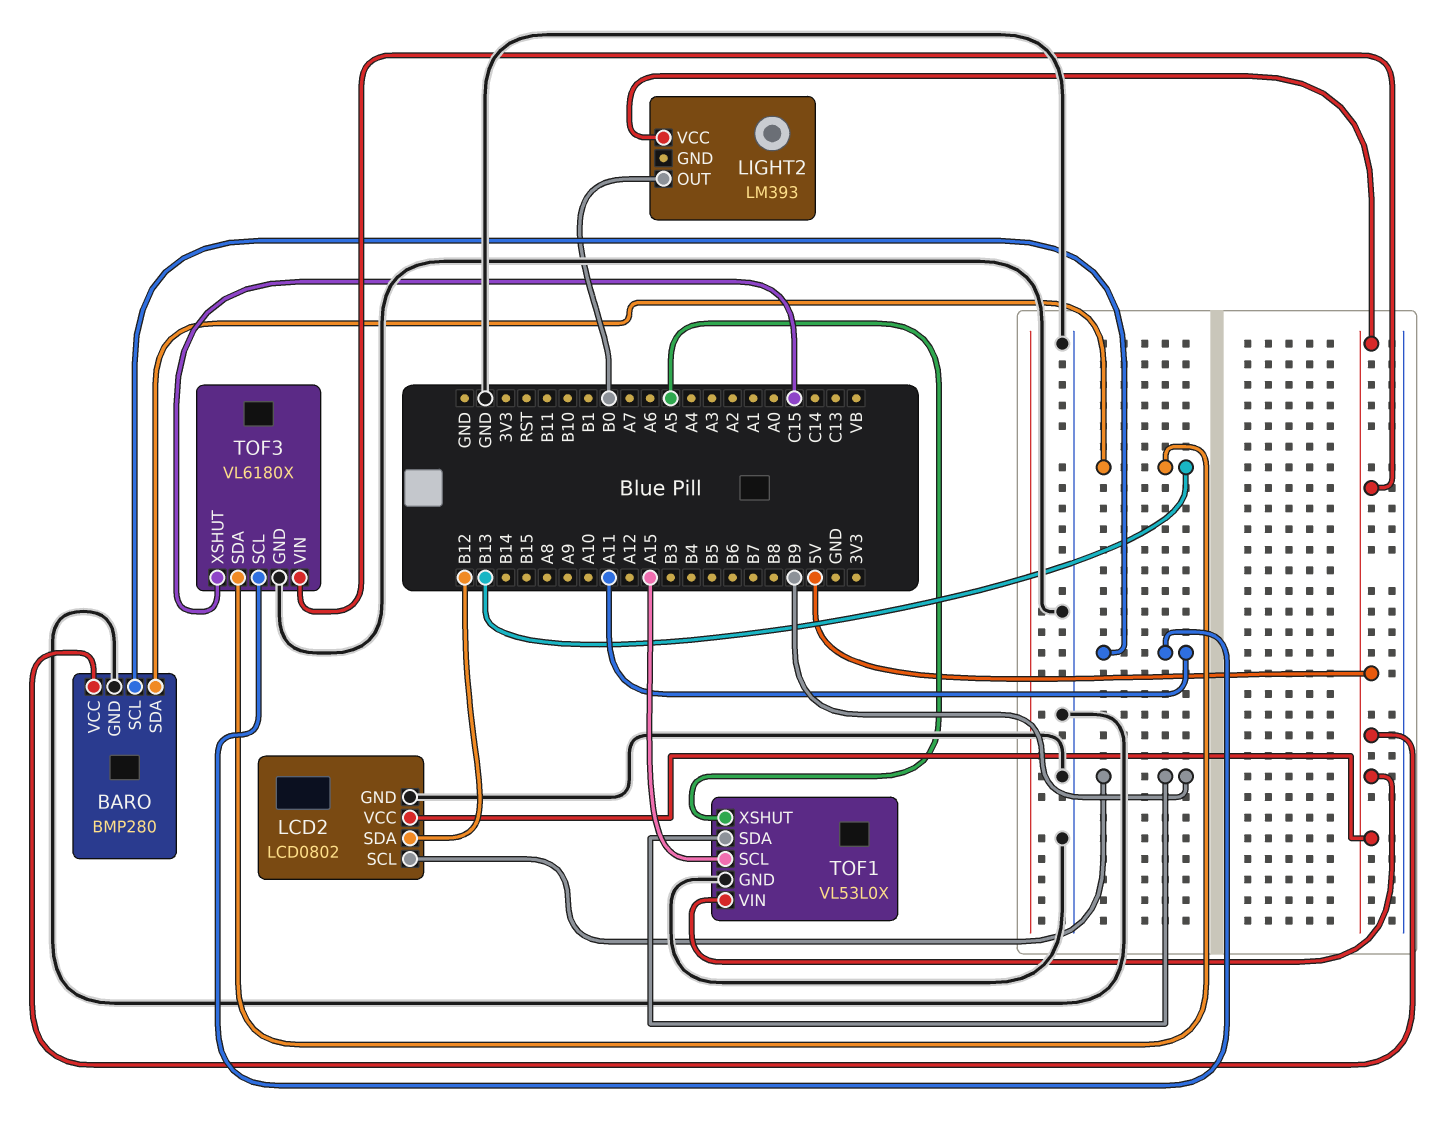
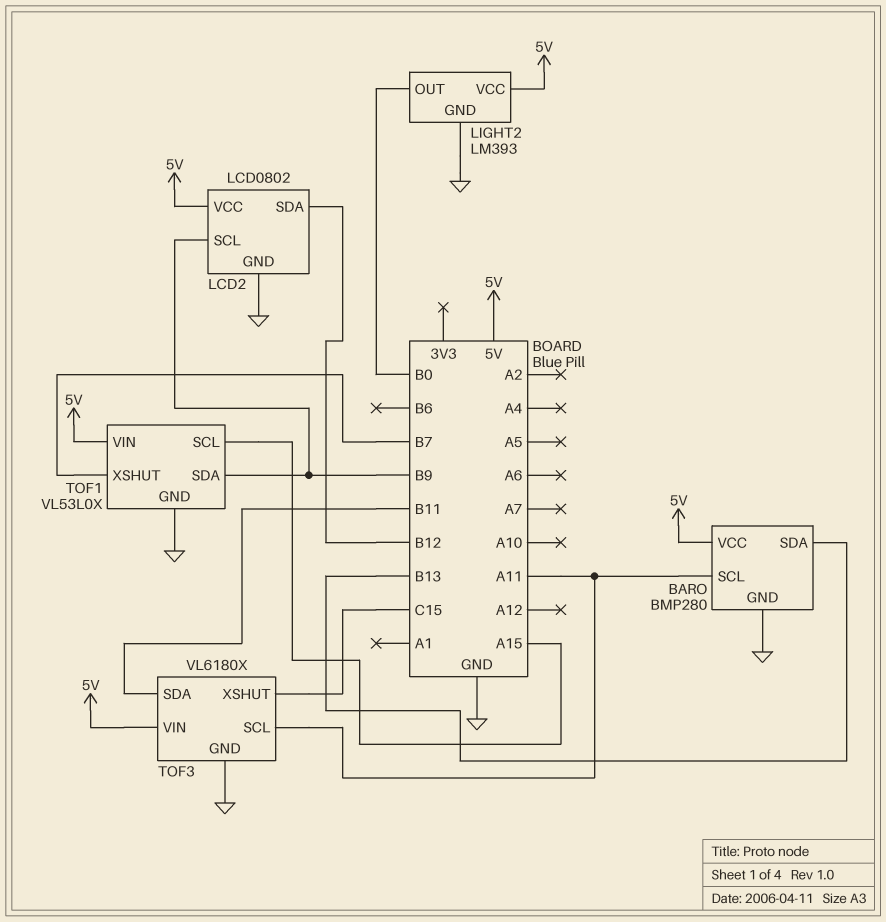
LIGHT2 pin GND: none -> GND
TOF1 pin XSHUT: A5 -> B7
TOF3 pin SDA: B13 -> B11

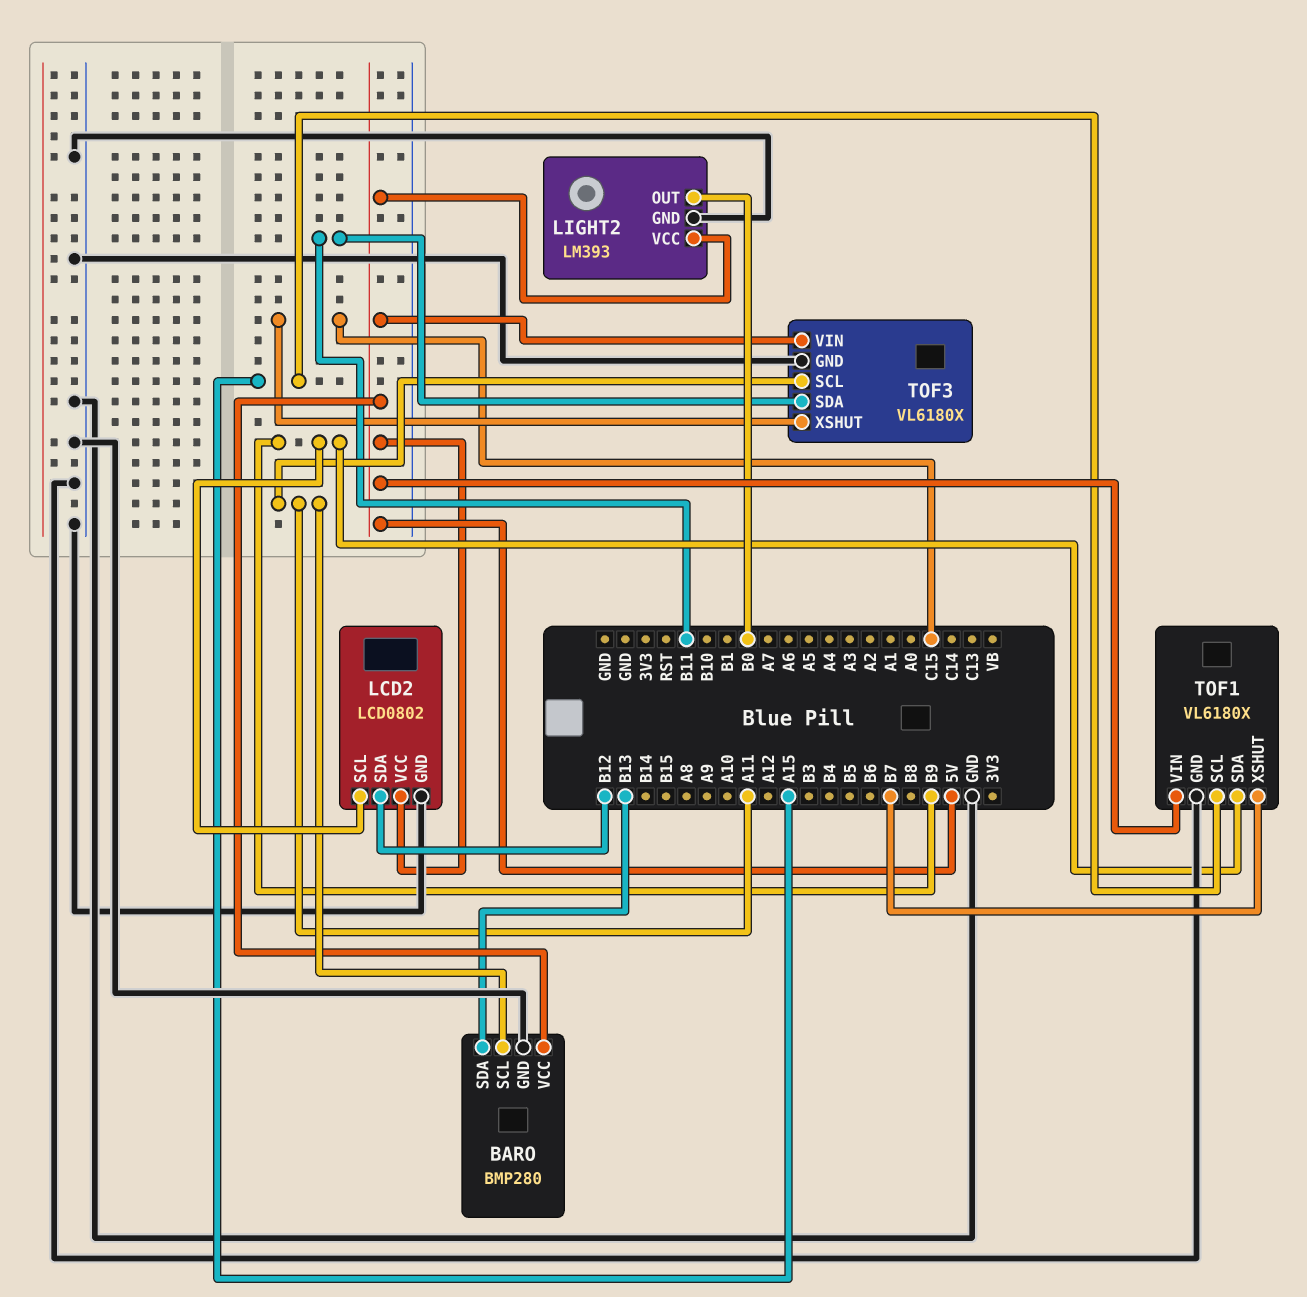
TOF1: VL53L0X -> VL6180X

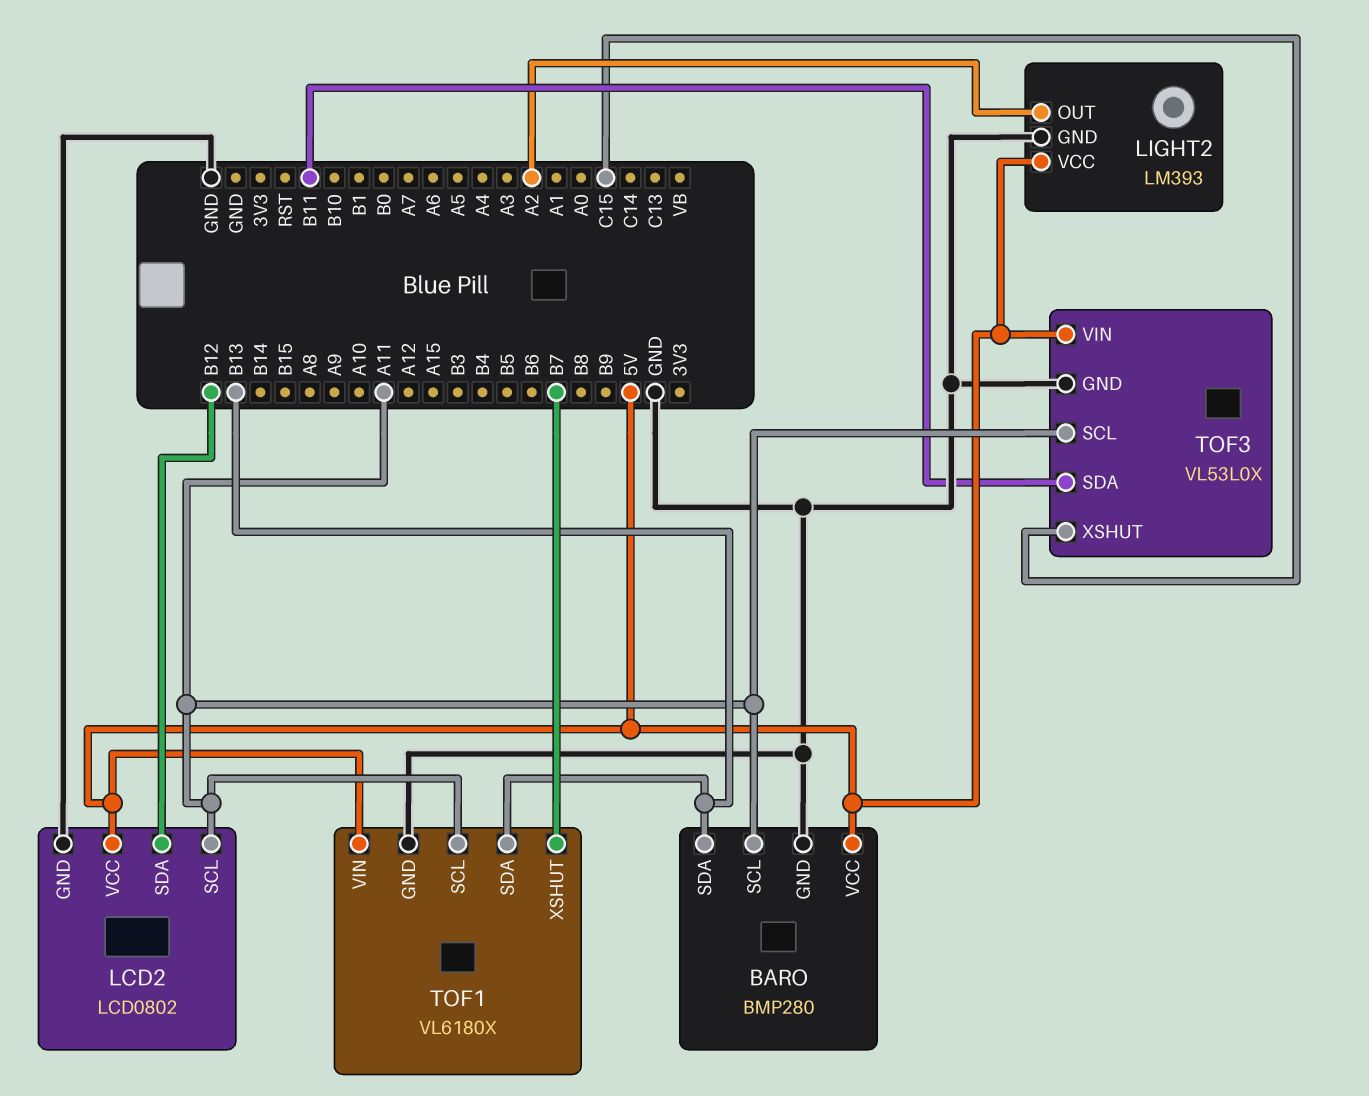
LCD2 pin SCL: B9 -> A11
LIGHT2 pin OUT: B0 -> A2
TOF1 pin SCL: A15 -> A11
TOF1 pin SDA: B9 -> B13
TOF3: VL6180X -> VL53L0X

